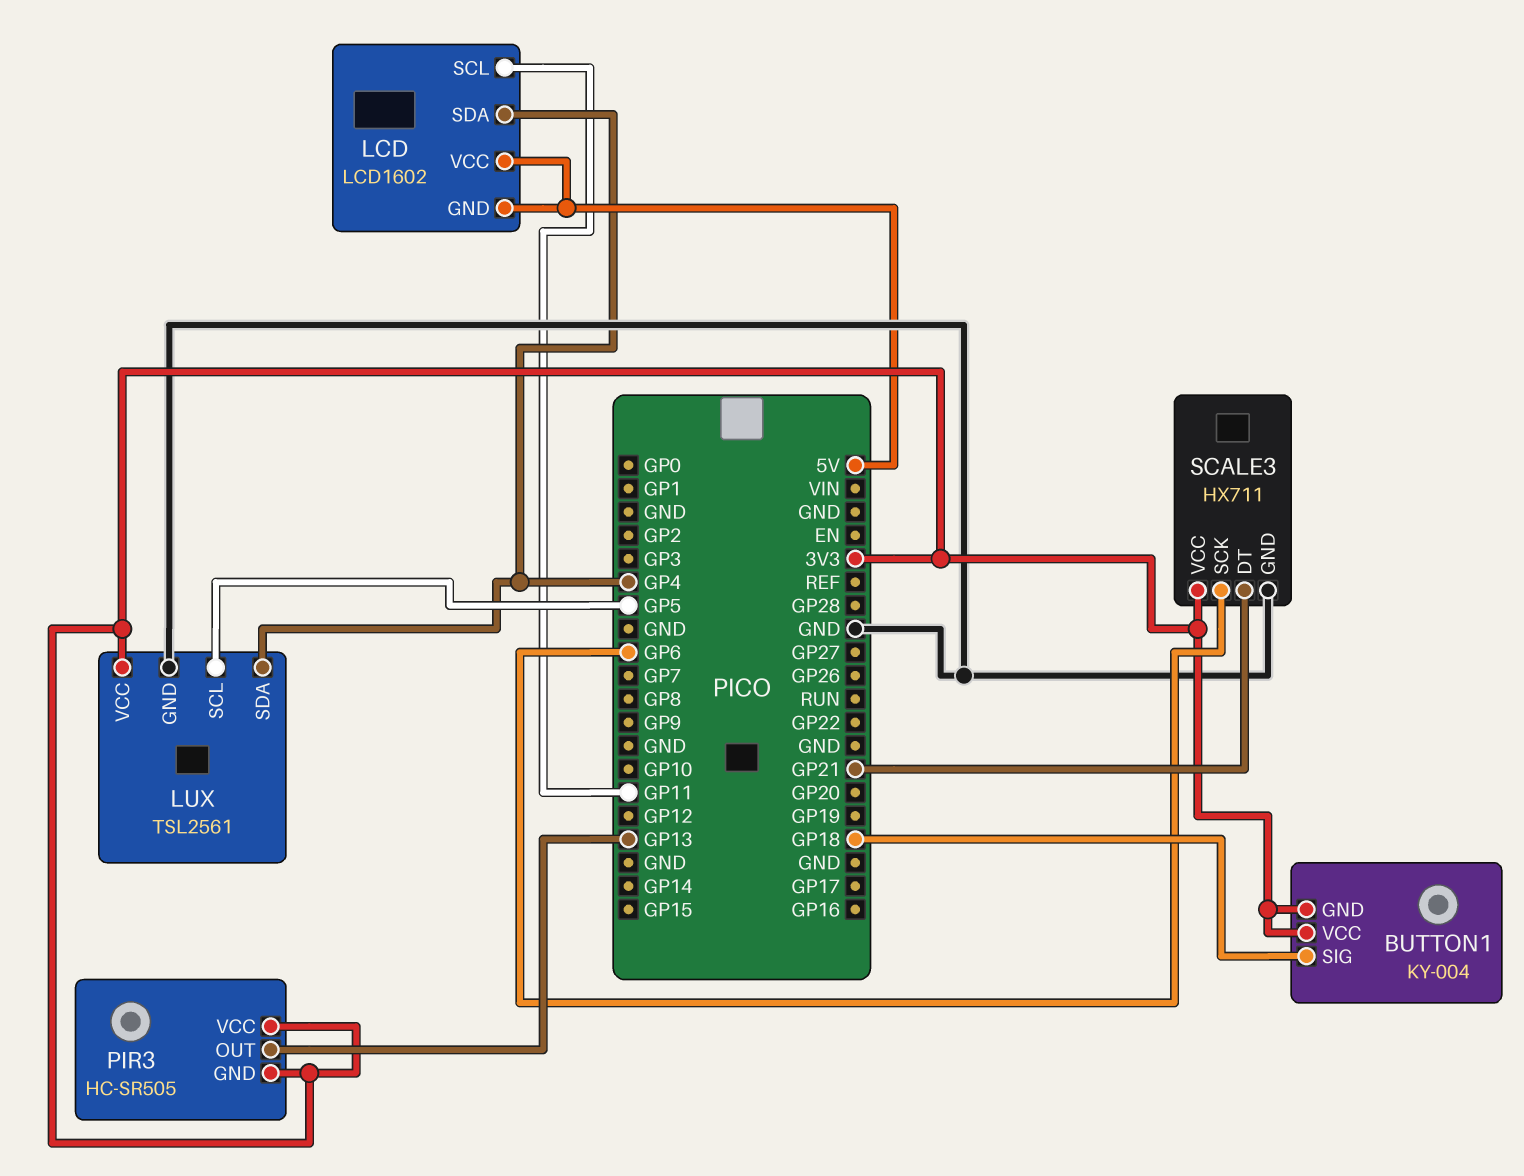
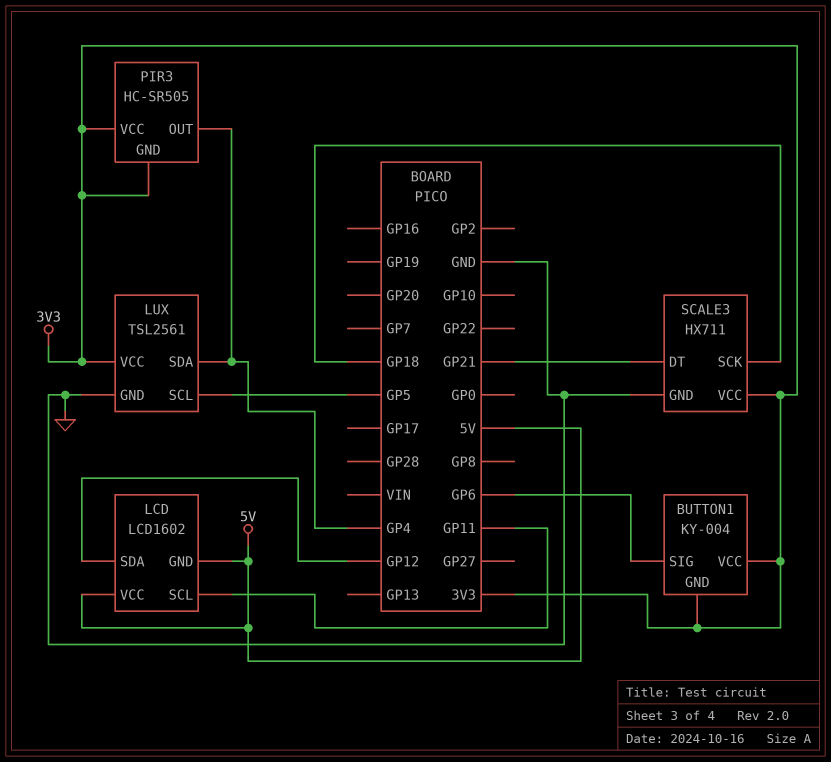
BUTTON1 pin SIG: GP18 -> GP6
LCD pin SDA: GP4 -> GP12
PIR3 pin OUT: GP13 -> GP4
SCALE3 pin SCK: GP6 -> GP18

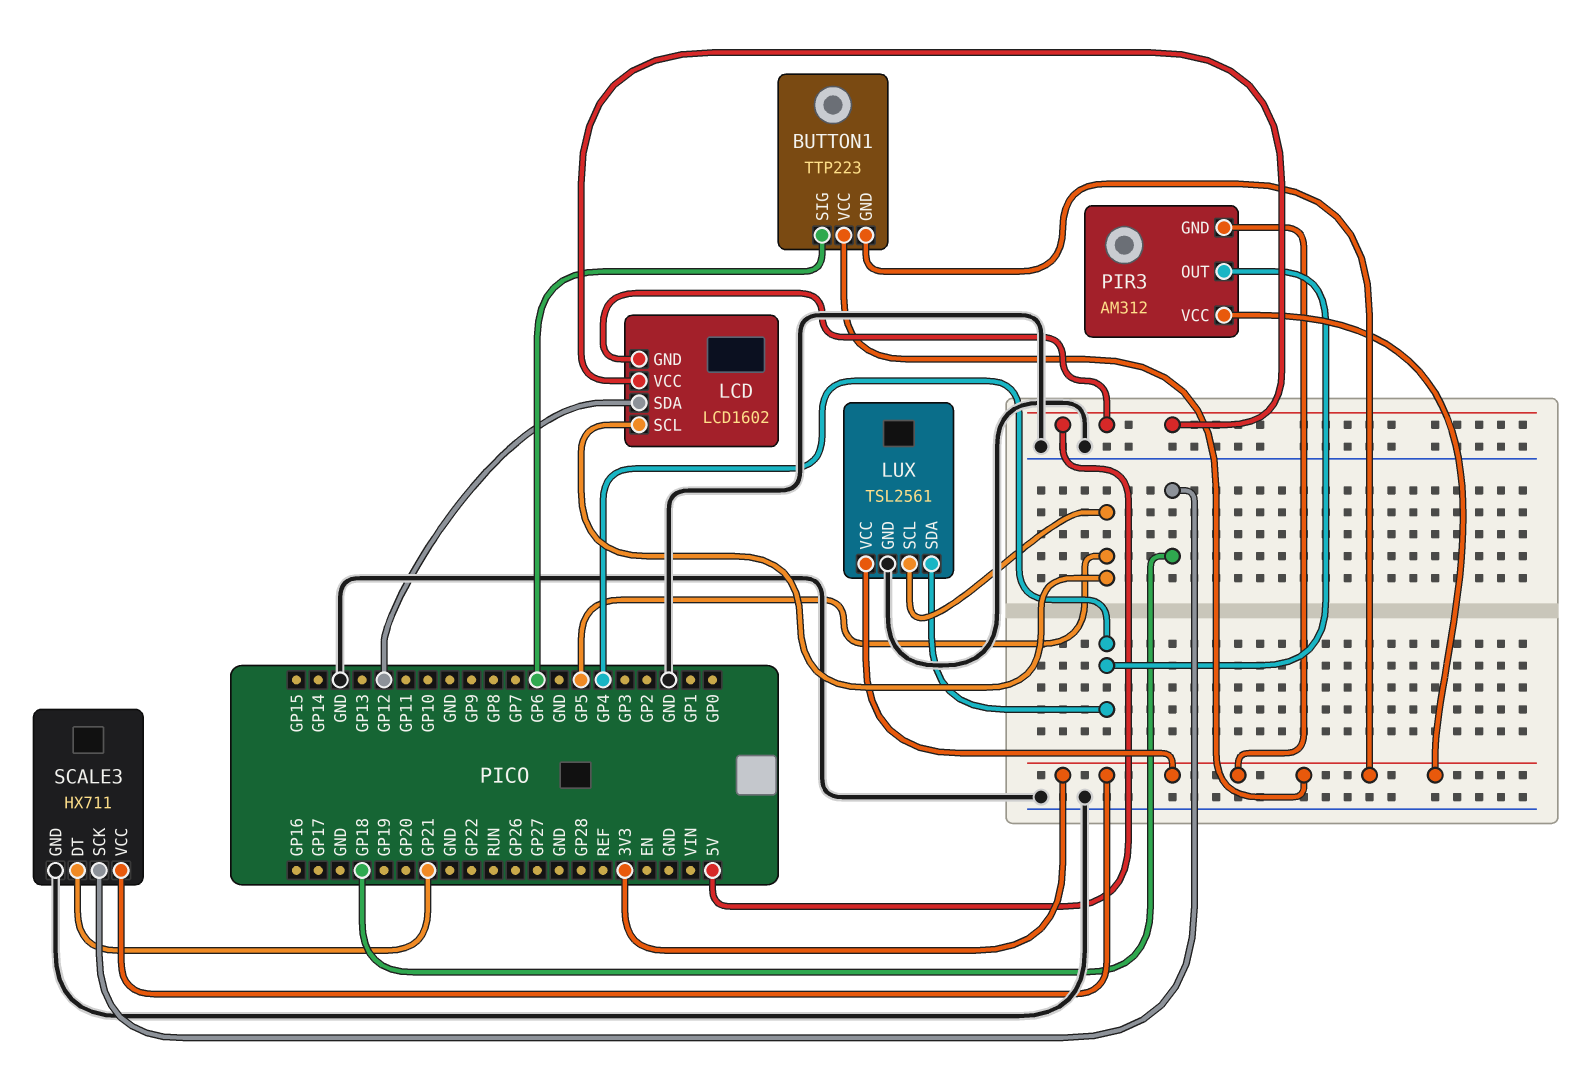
BUTTON1: KY-004 -> TTP223
LCD pin SCL: GP11 -> GP5
PIR3: HC-SR505 -> AM312

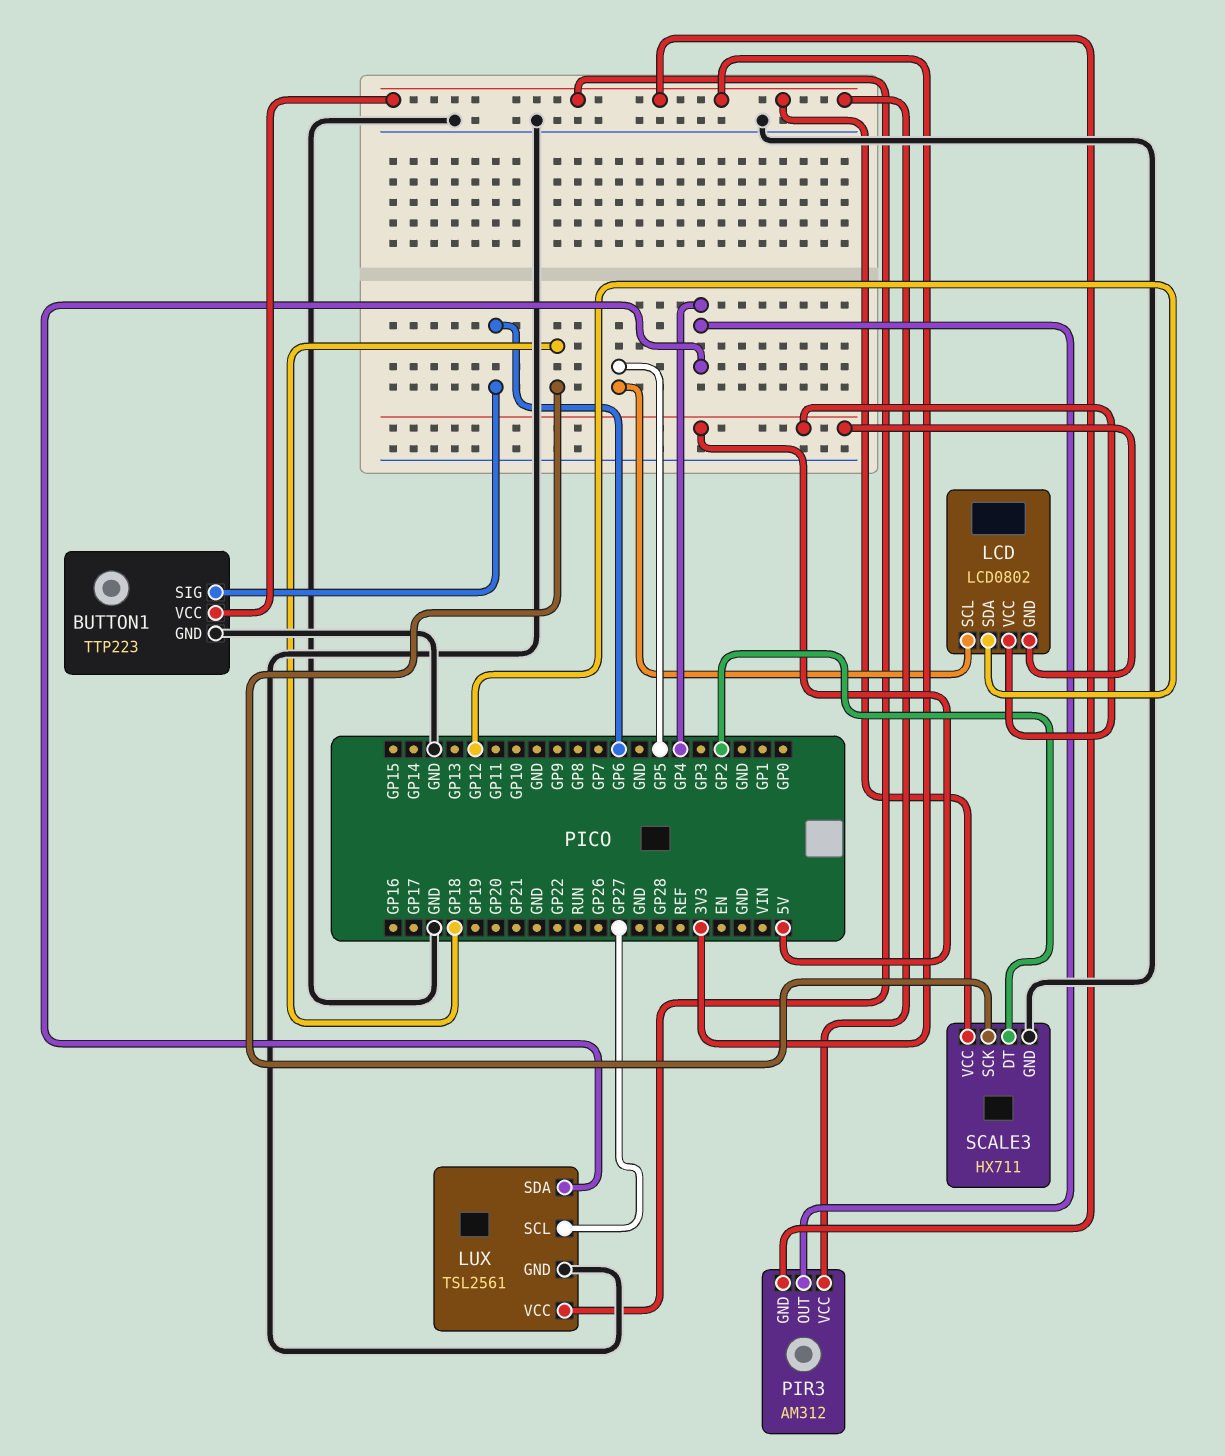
BUTTON1 pin GND: 3V3 -> GND
LCD: LCD1602 -> LCD0802
LUX pin SCL: GP5 -> GP27
SCALE3 pin DT: GP21 -> GP2

